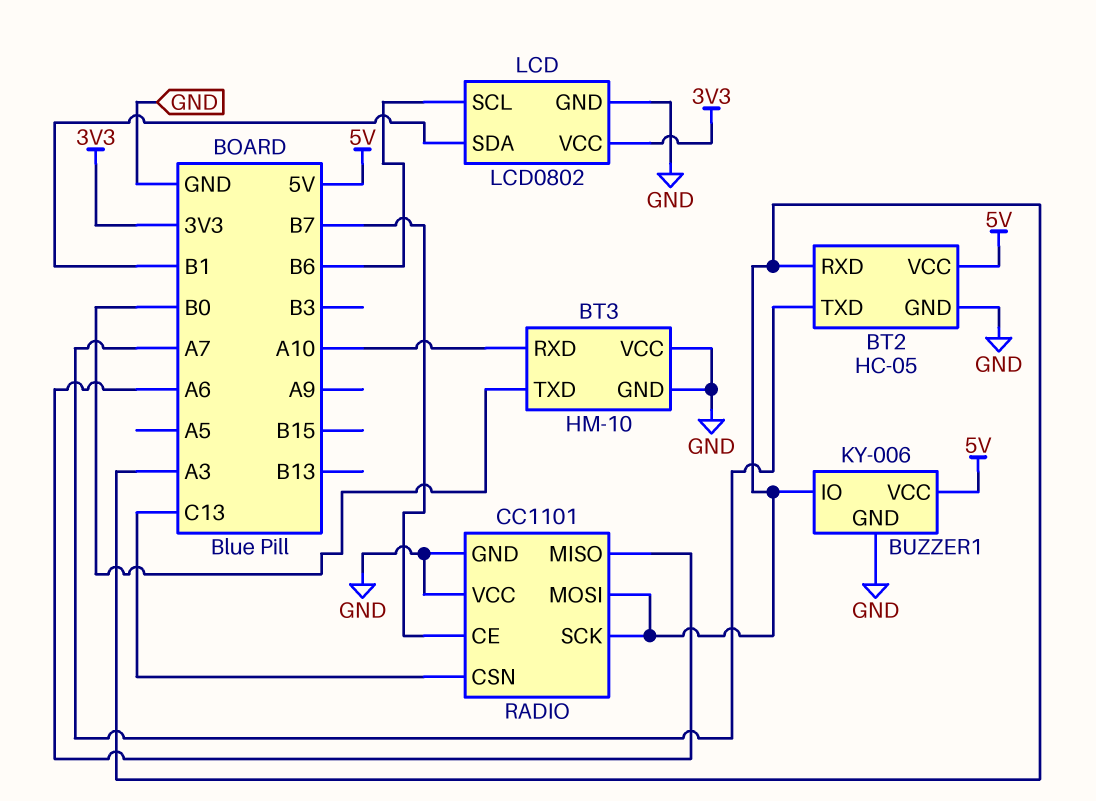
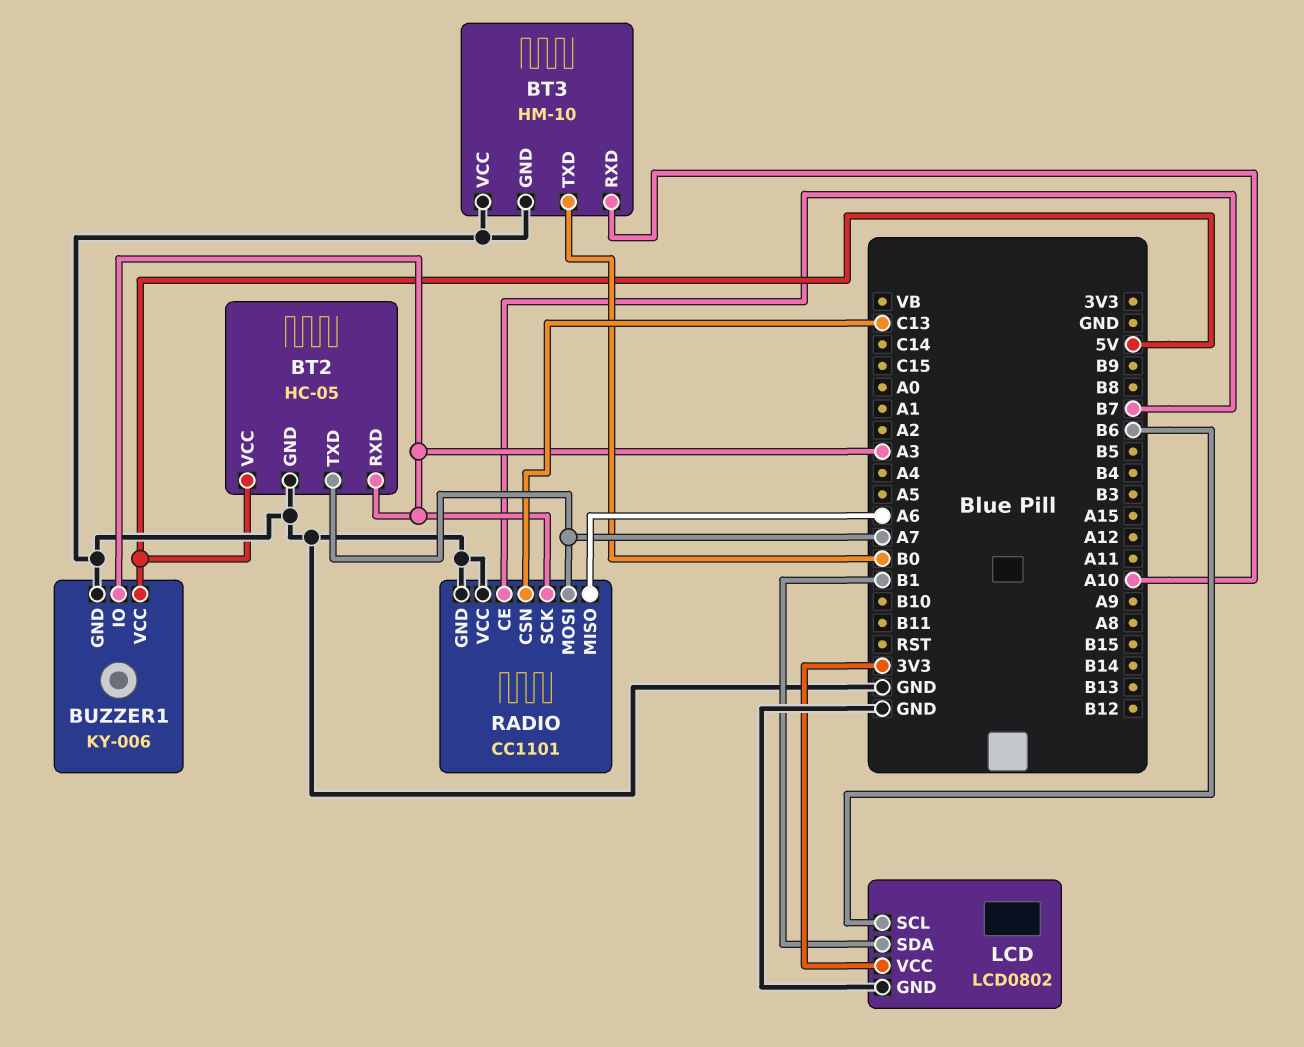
RADIO pin MOSI: A3 -> A7

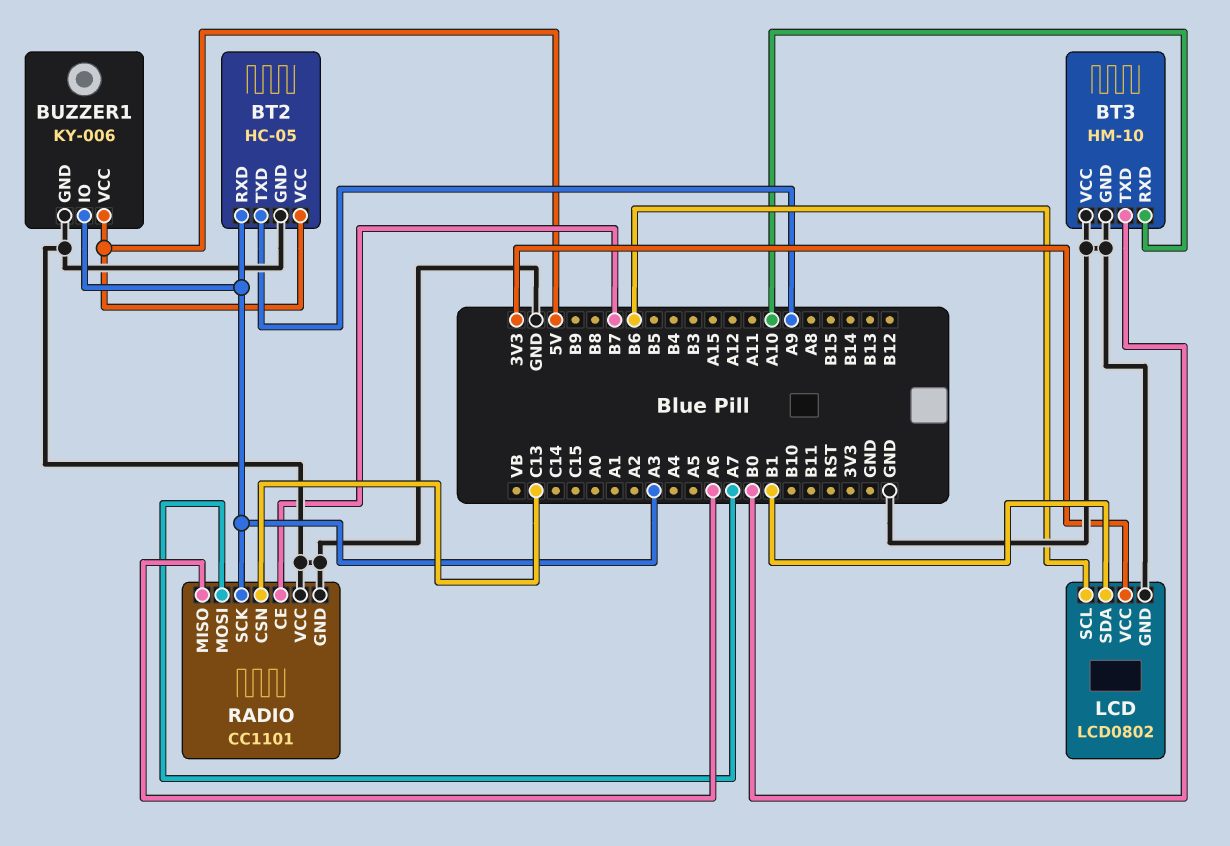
BT2 pin TXD: A7 -> A9

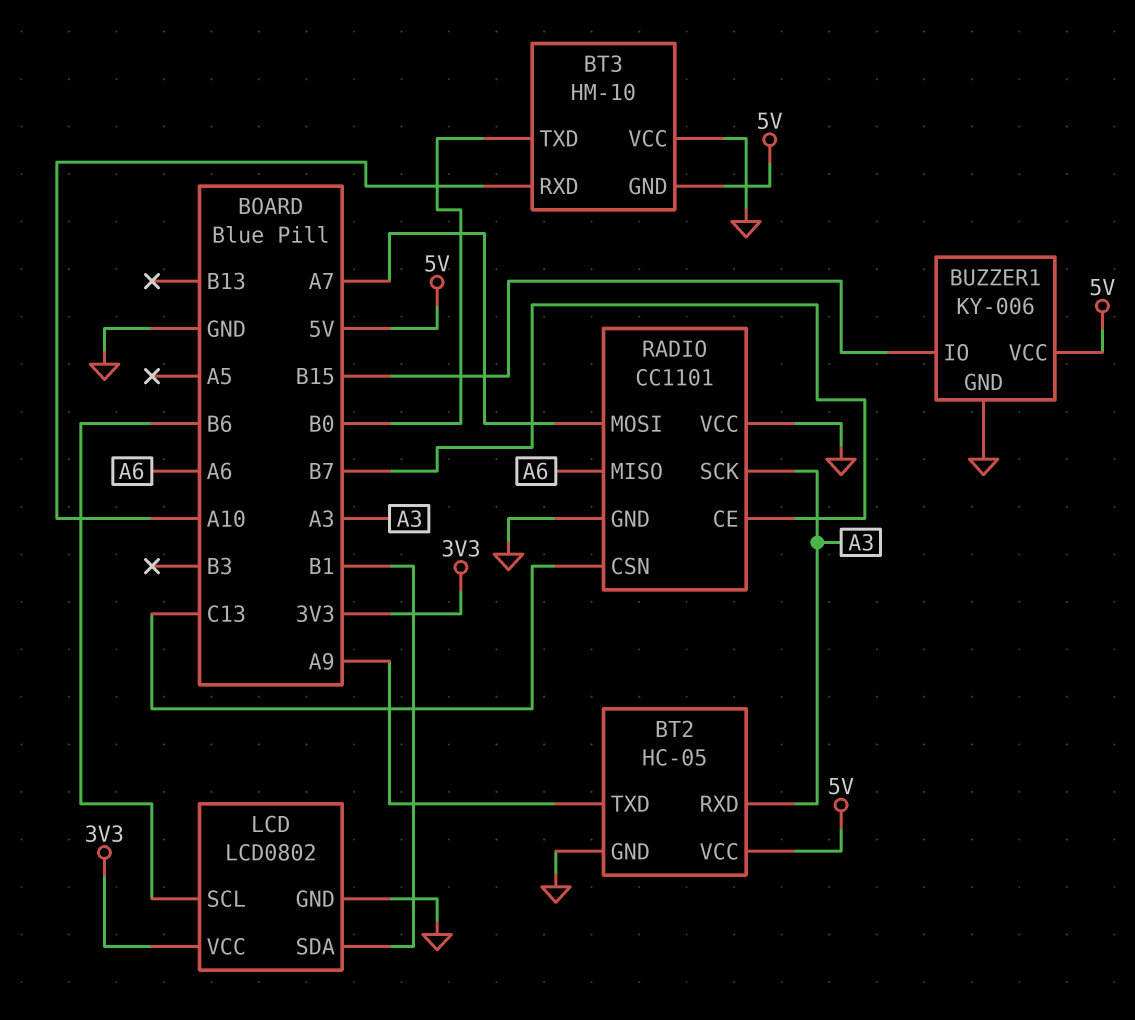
BT3 pin GND: GND -> 5V
BUZZER1 pin IO: A3 -> B15

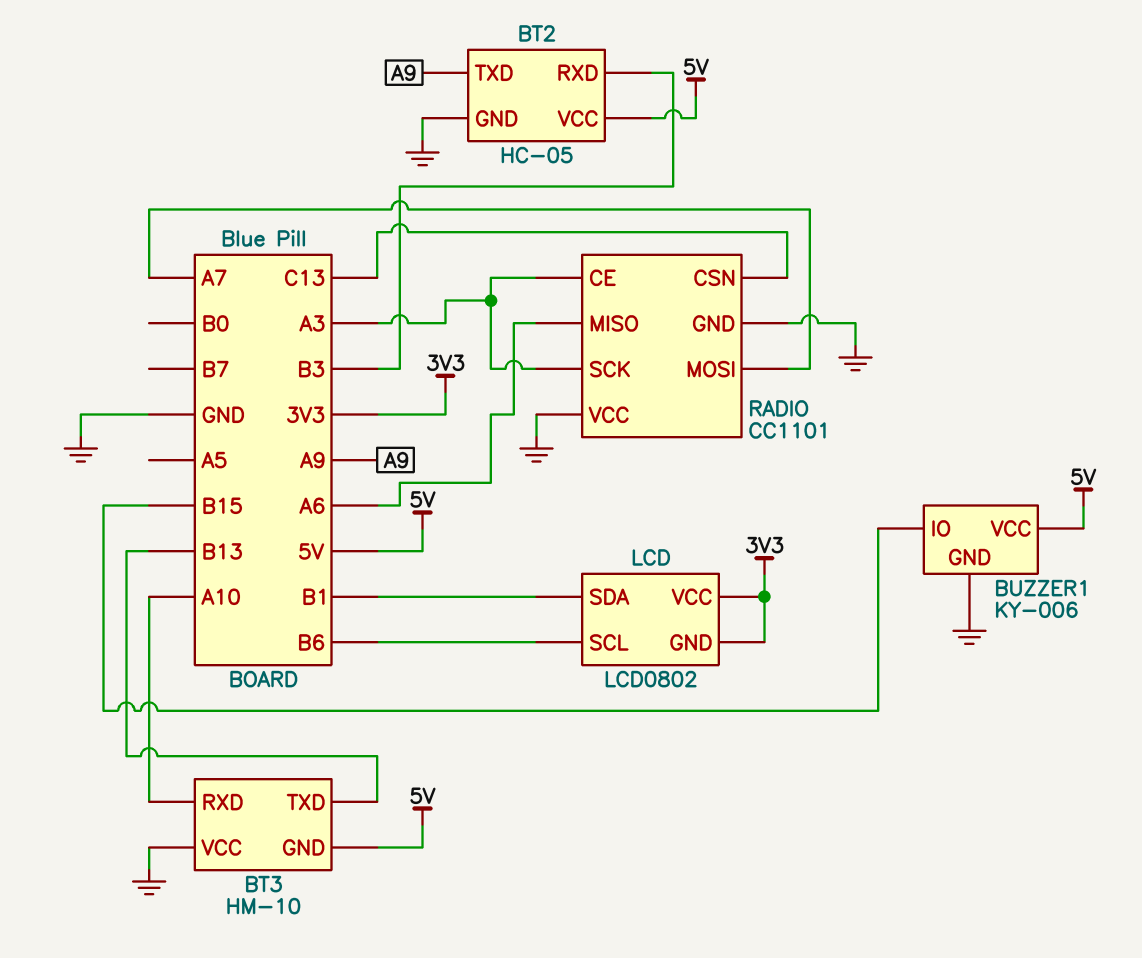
BT2 pin RXD: A3 -> B3
BT3 pin TXD: B0 -> B13
LCD pin GND: GND -> 3V3
RADIO pin CE: B7 -> A3

